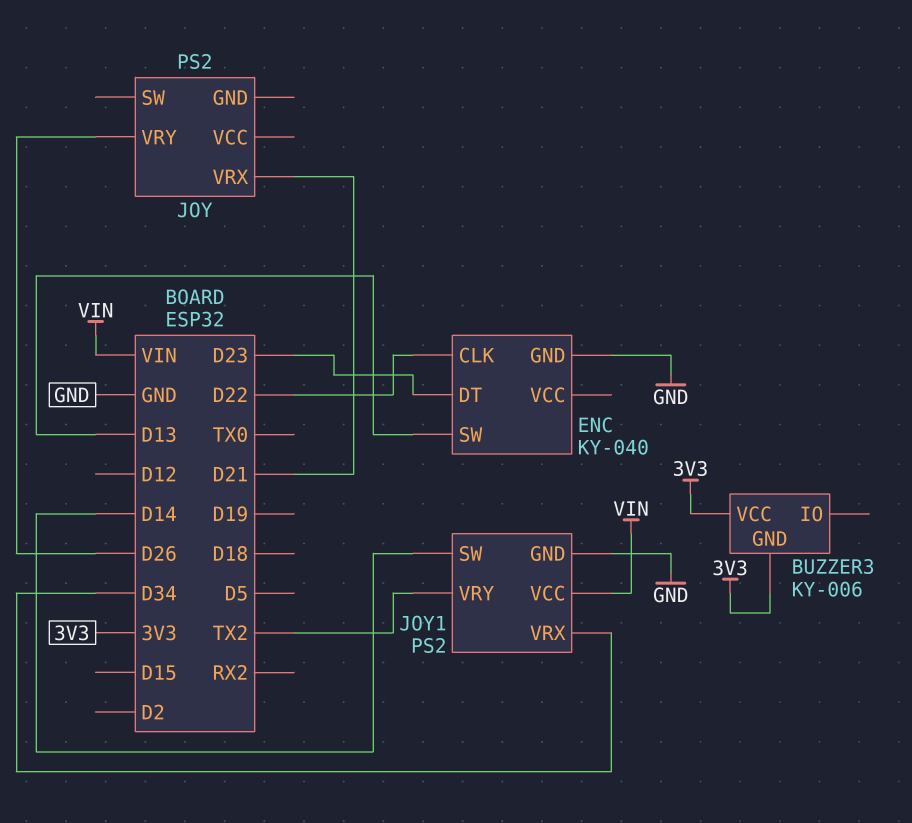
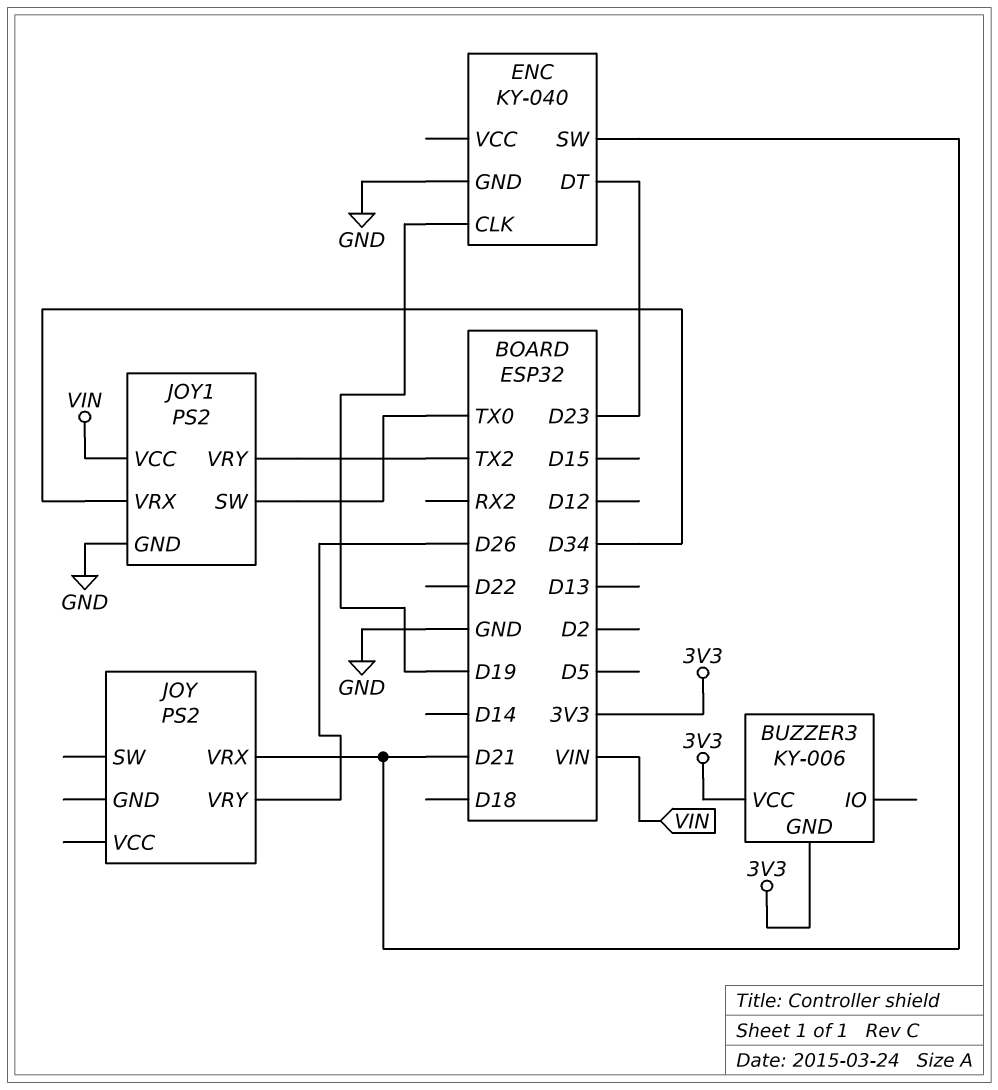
ENC pin CLK: D22 -> D19
ENC pin SW: D13 -> D21
JOY1 pin SW: D14 -> TX0

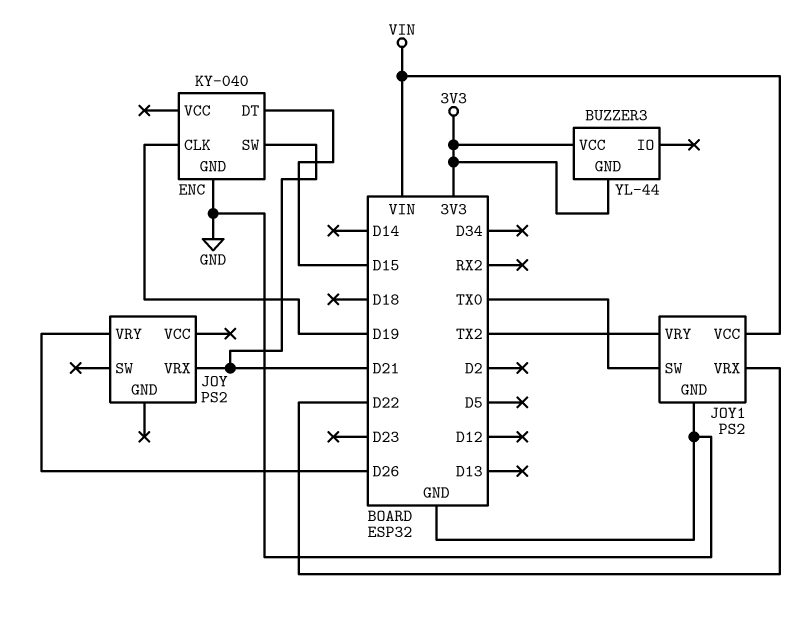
BUZZER3: KY-006 -> YL-44
ENC pin DT: D23 -> D15
JOY1 pin VRX: D34 -> D22

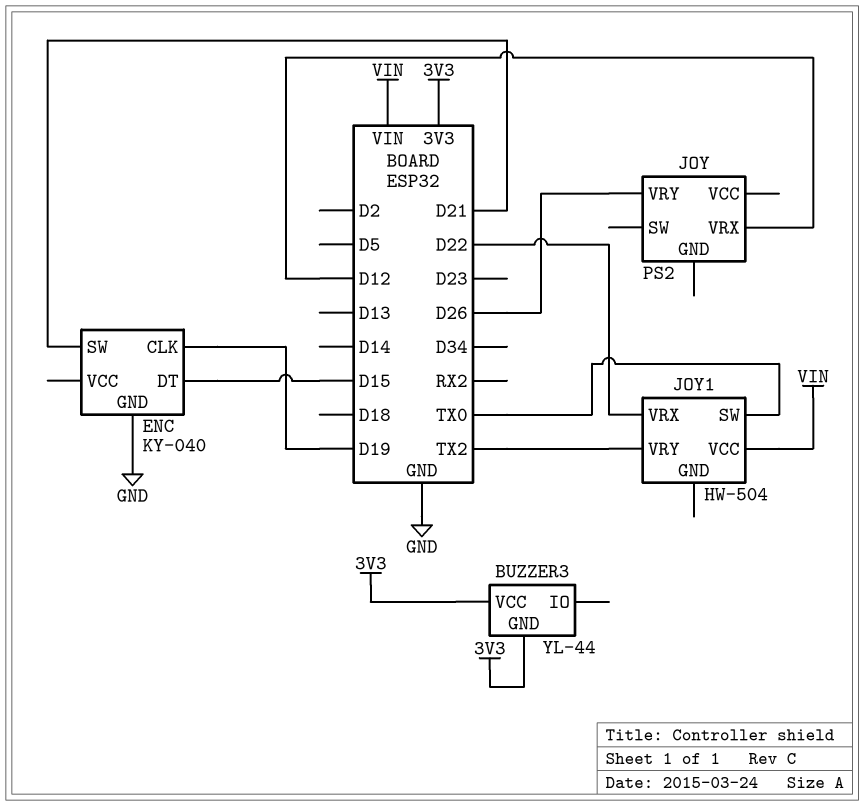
JOY pin VRX: D21 -> D12
JOY1: PS2 -> HW-504
JOY1 pin GND: GND -> none

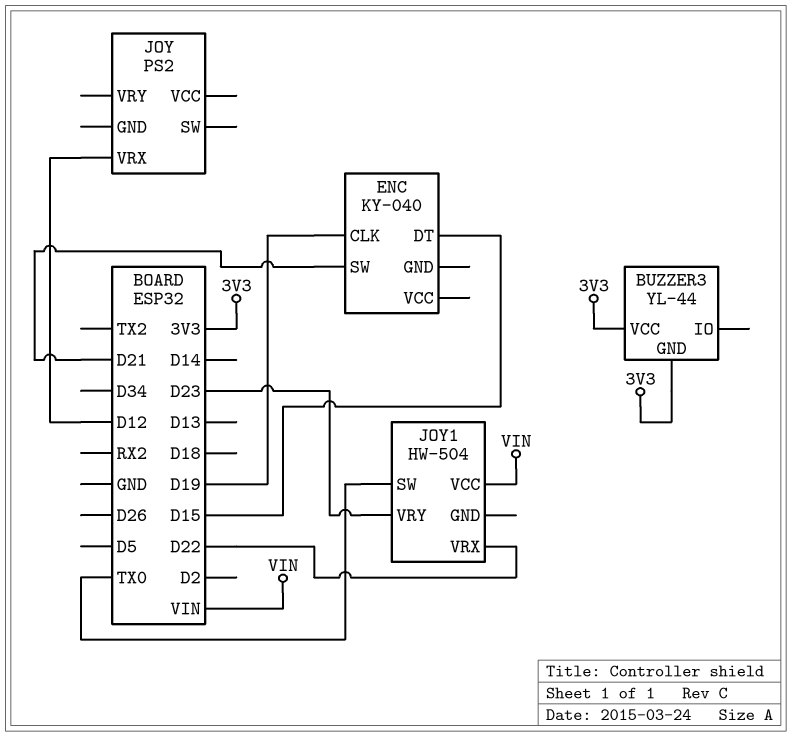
ENC pin GND: GND -> none
JOY pin VRY: D26 -> none
JOY1 pin VRY: TX2 -> D23

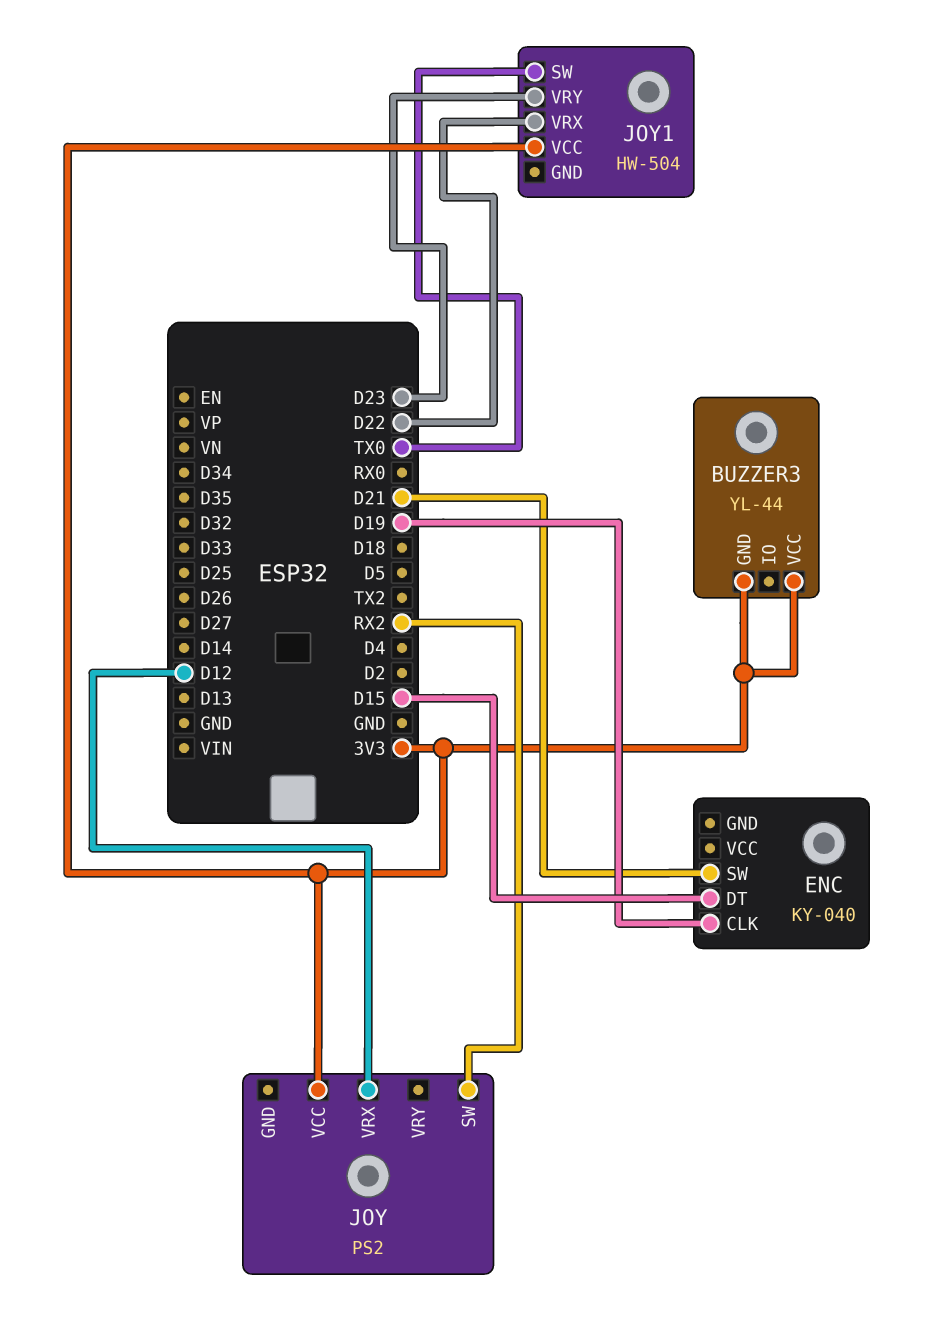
JOY pin SW: none -> RX2
JOY pin VCC: none -> 3V3
JOY1 pin VCC: VIN -> 3V3

